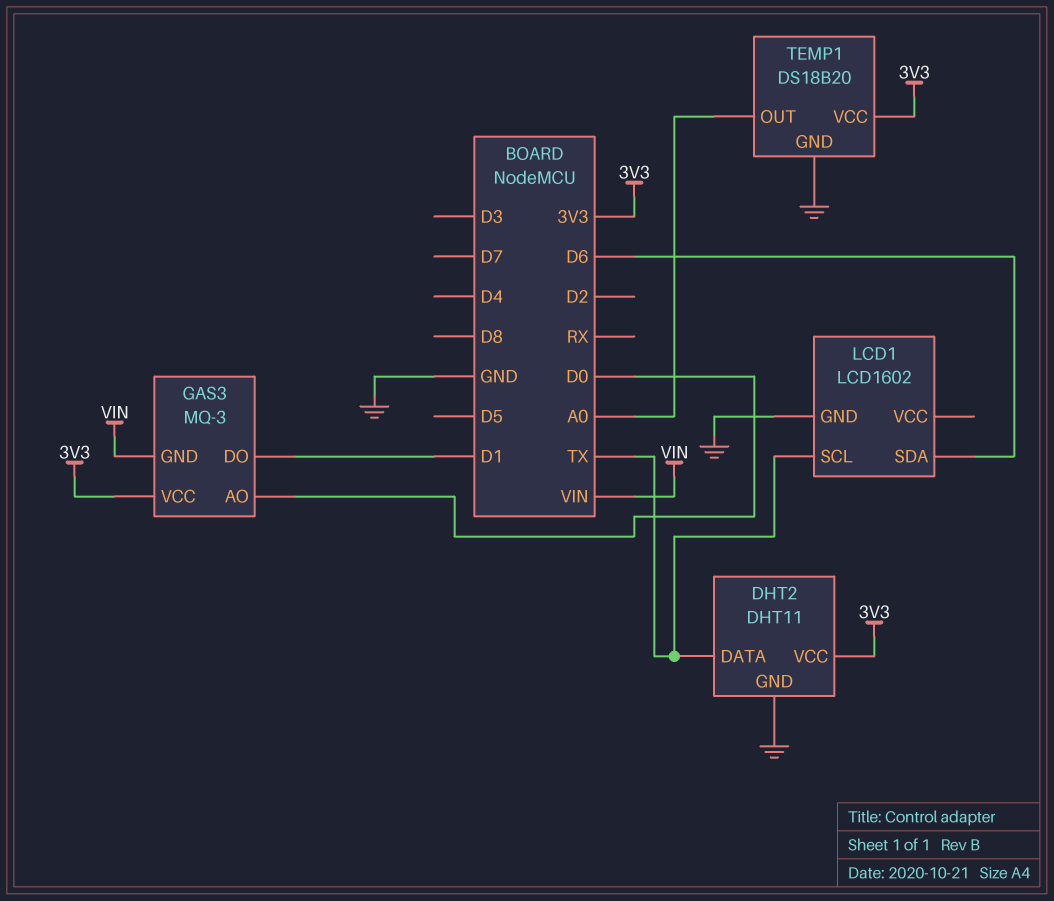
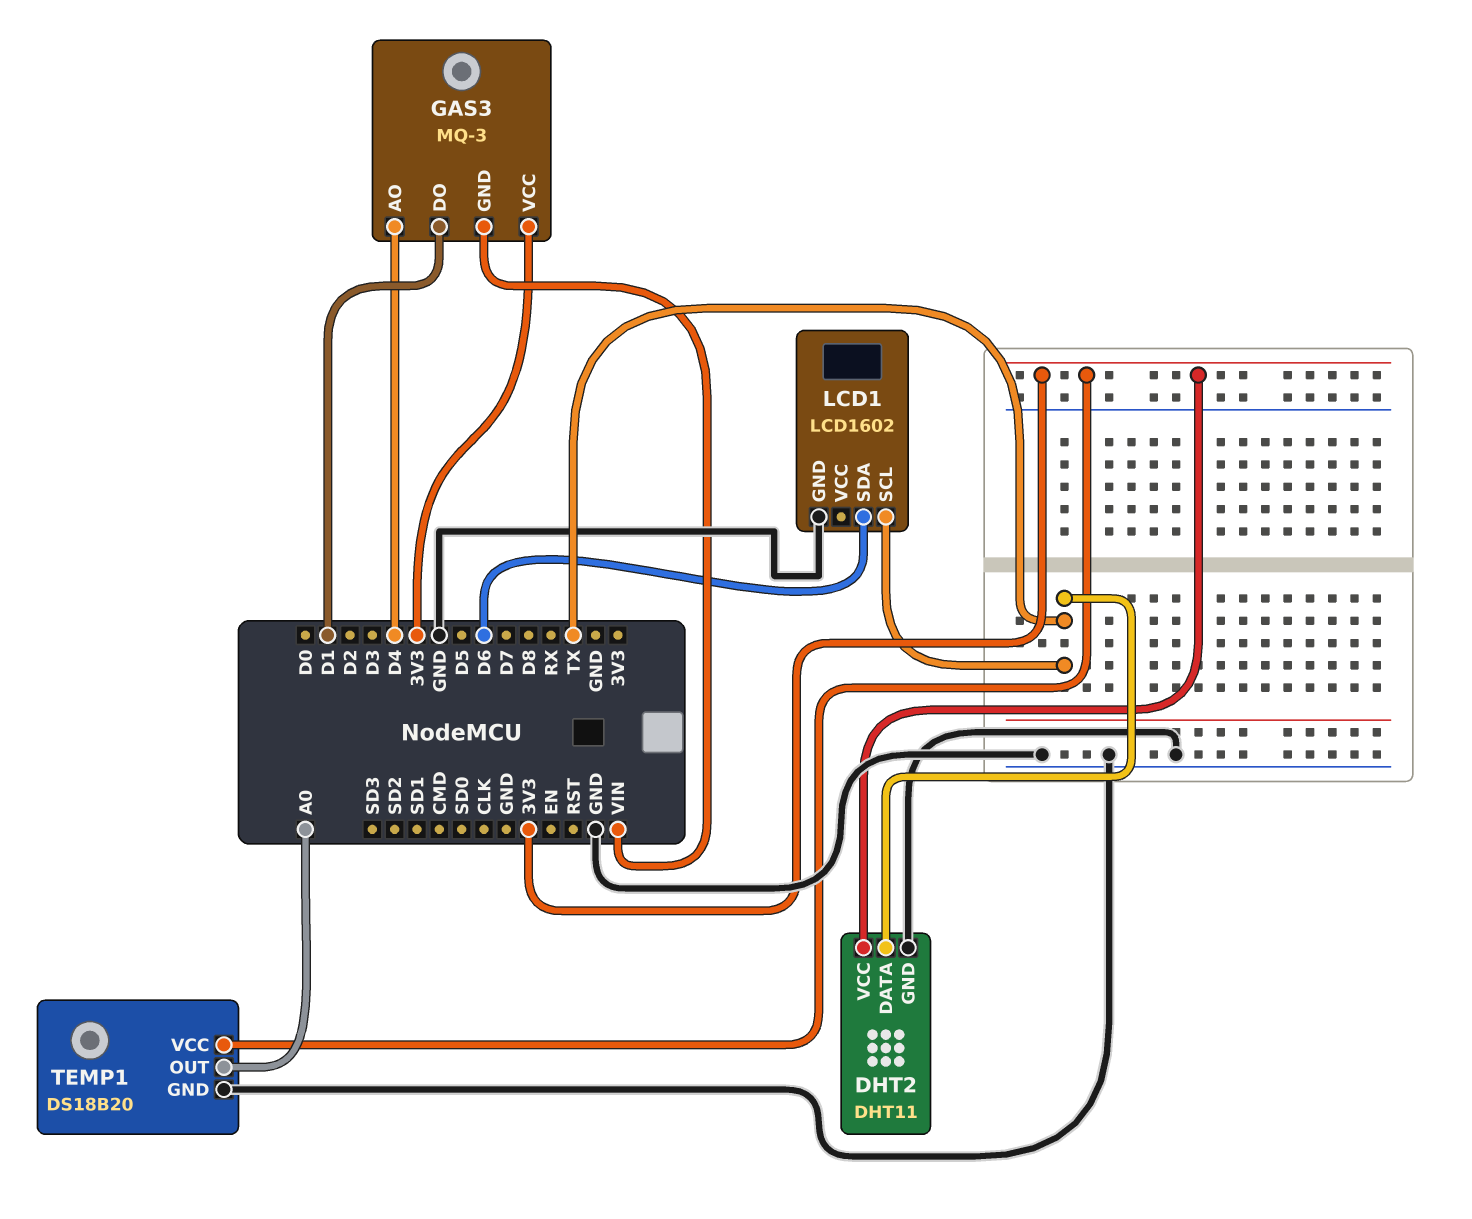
GAS3 pin AO: D0 -> D4

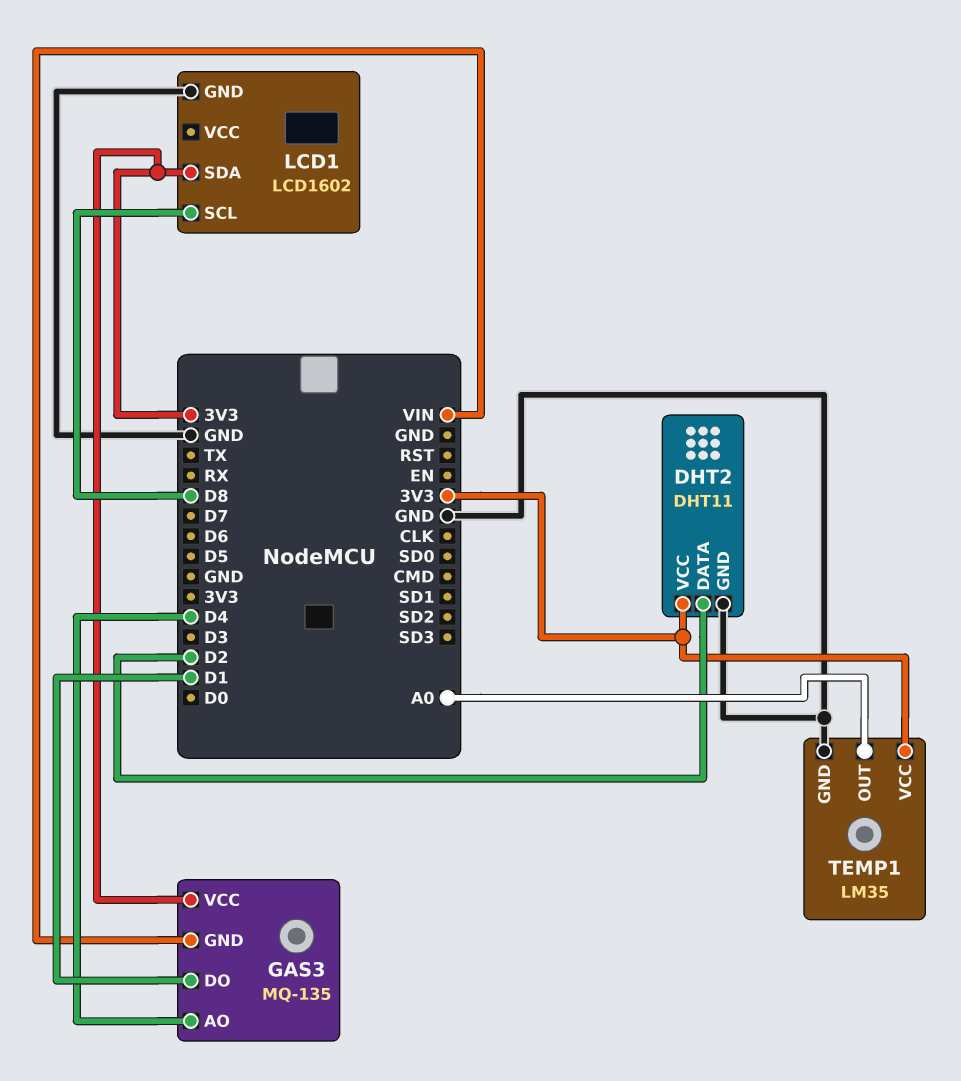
DHT2 pin DATA: TX -> D2
GAS3: MQ-3 -> MQ-135
LCD1 pin SCL: TX -> D8
LCD1 pin SDA: D6 -> 3V3
TEMP1: DS18B20 -> LM35

